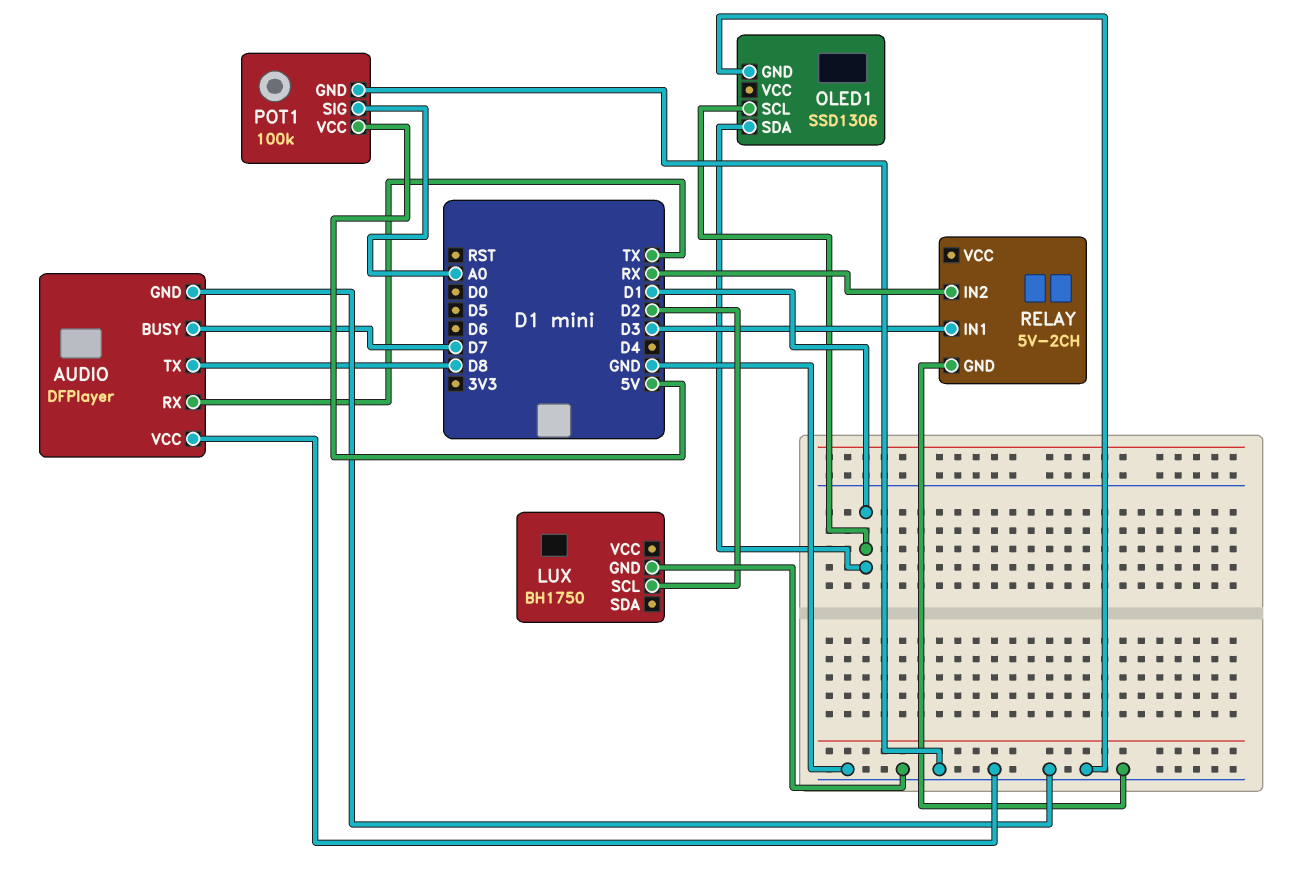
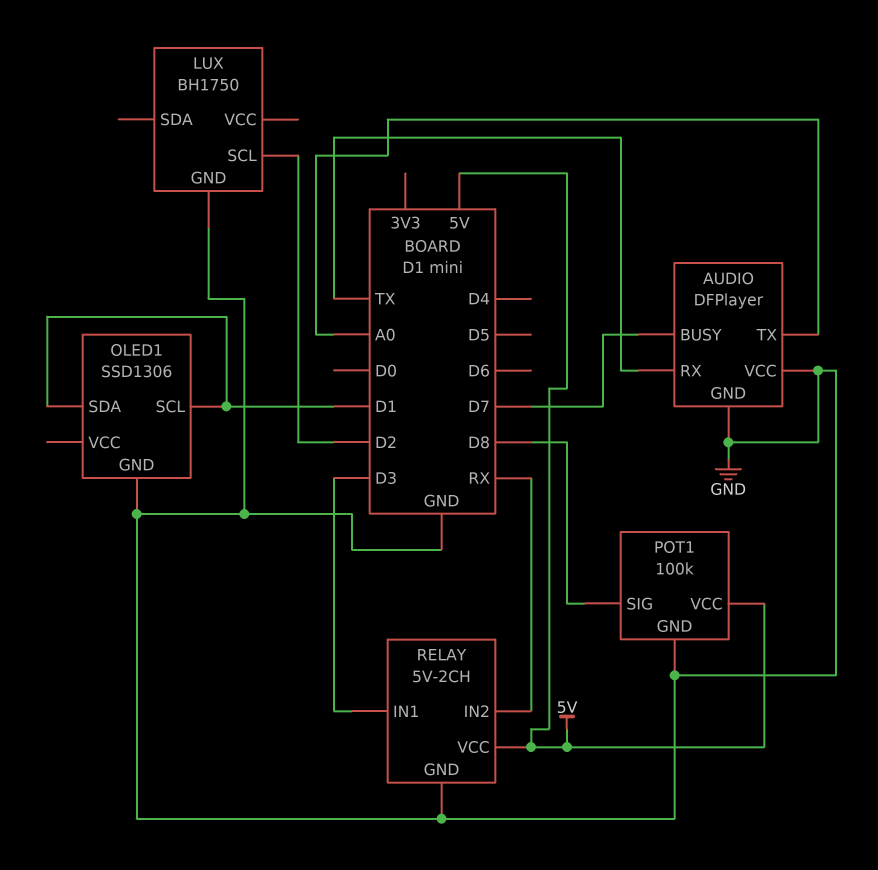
AUDIO pin TX: D8 -> A0
POT1 pin SIG: A0 -> D8
RELAY pin VCC: none -> 5V

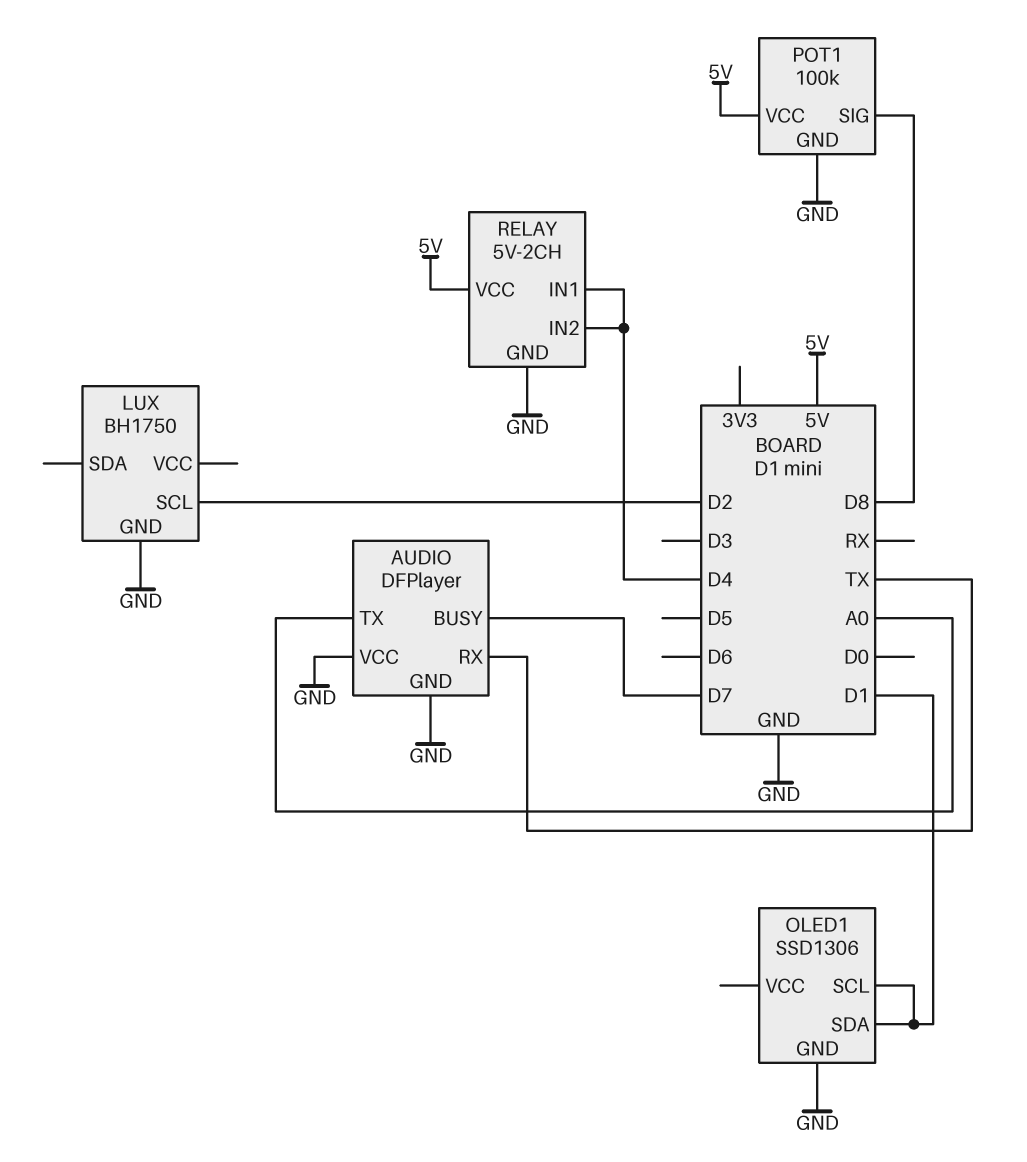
RELAY pin IN1: D3 -> D4
RELAY pin IN2: RX -> D4

